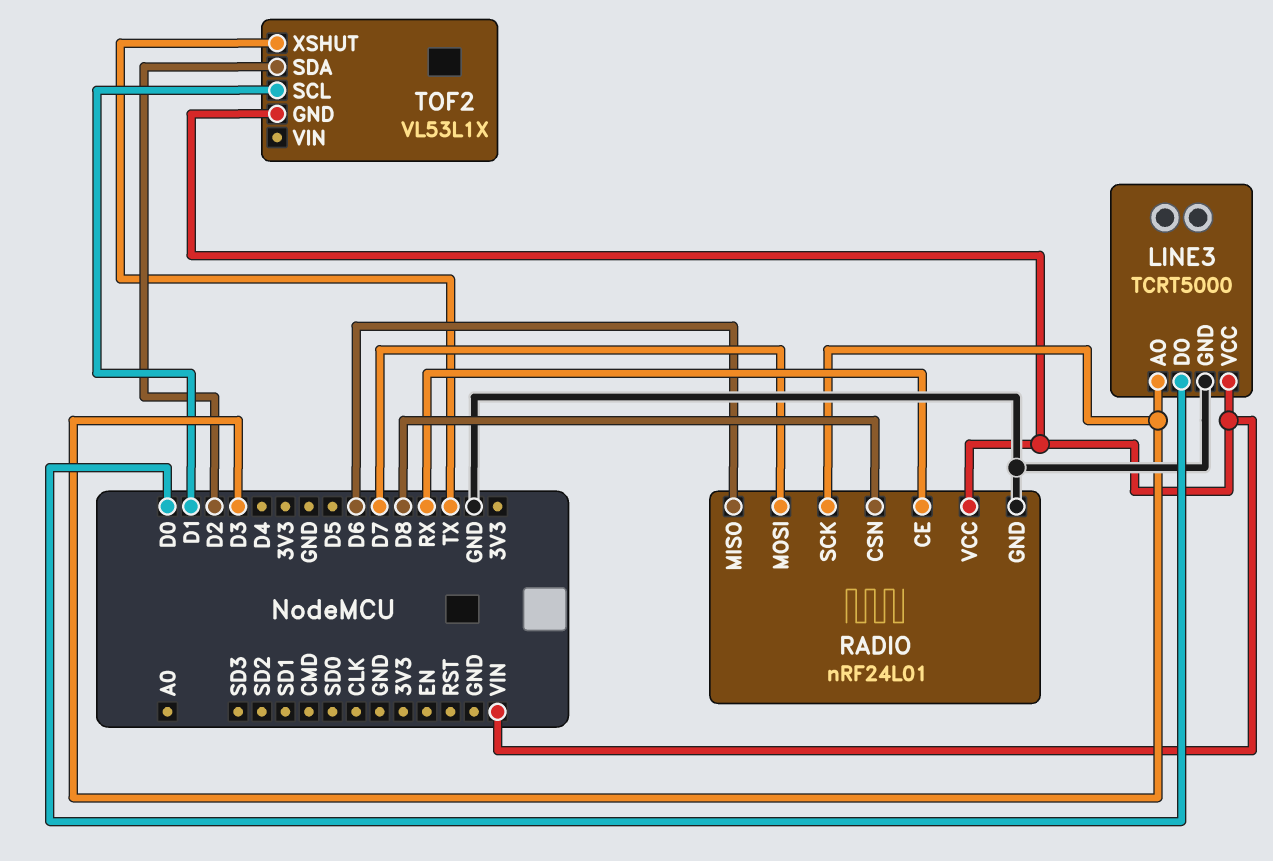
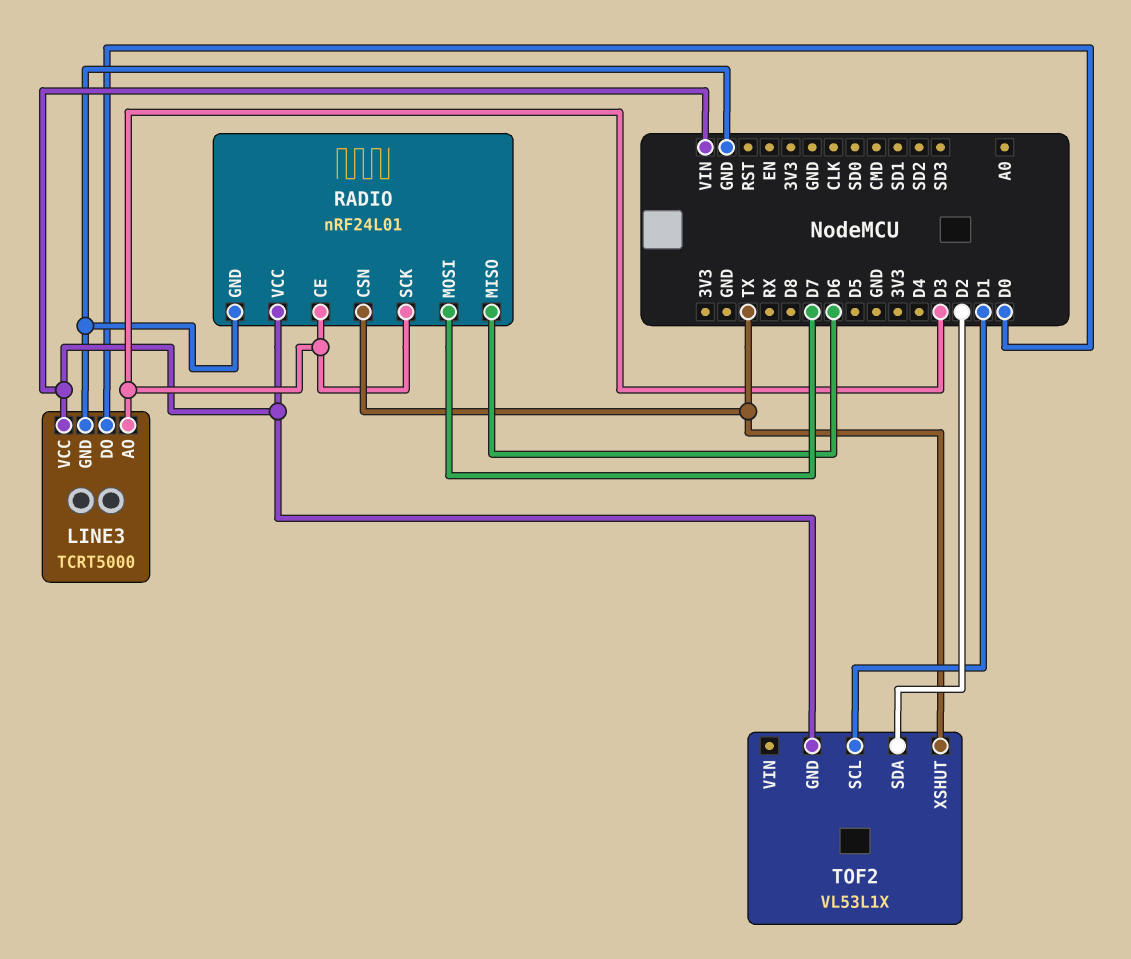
RADIO pin CE: RX -> D3
RADIO pin CSN: D8 -> TX

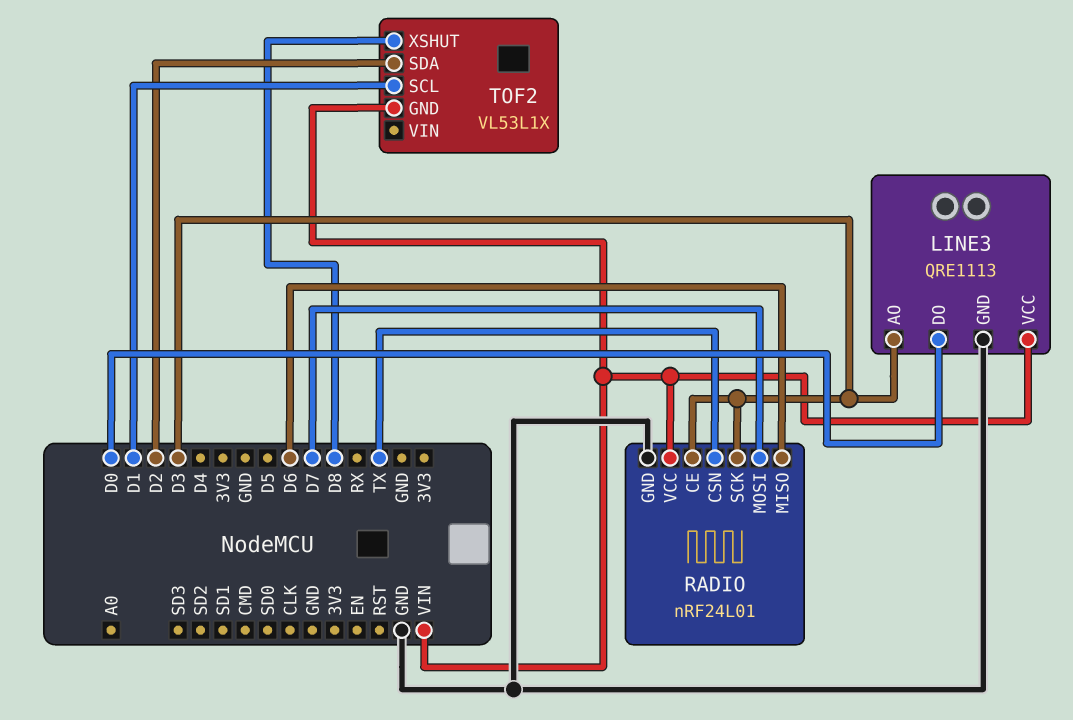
LINE3: TCRT5000 -> QRE1113
TOF2 pin XSHUT: TX -> D8

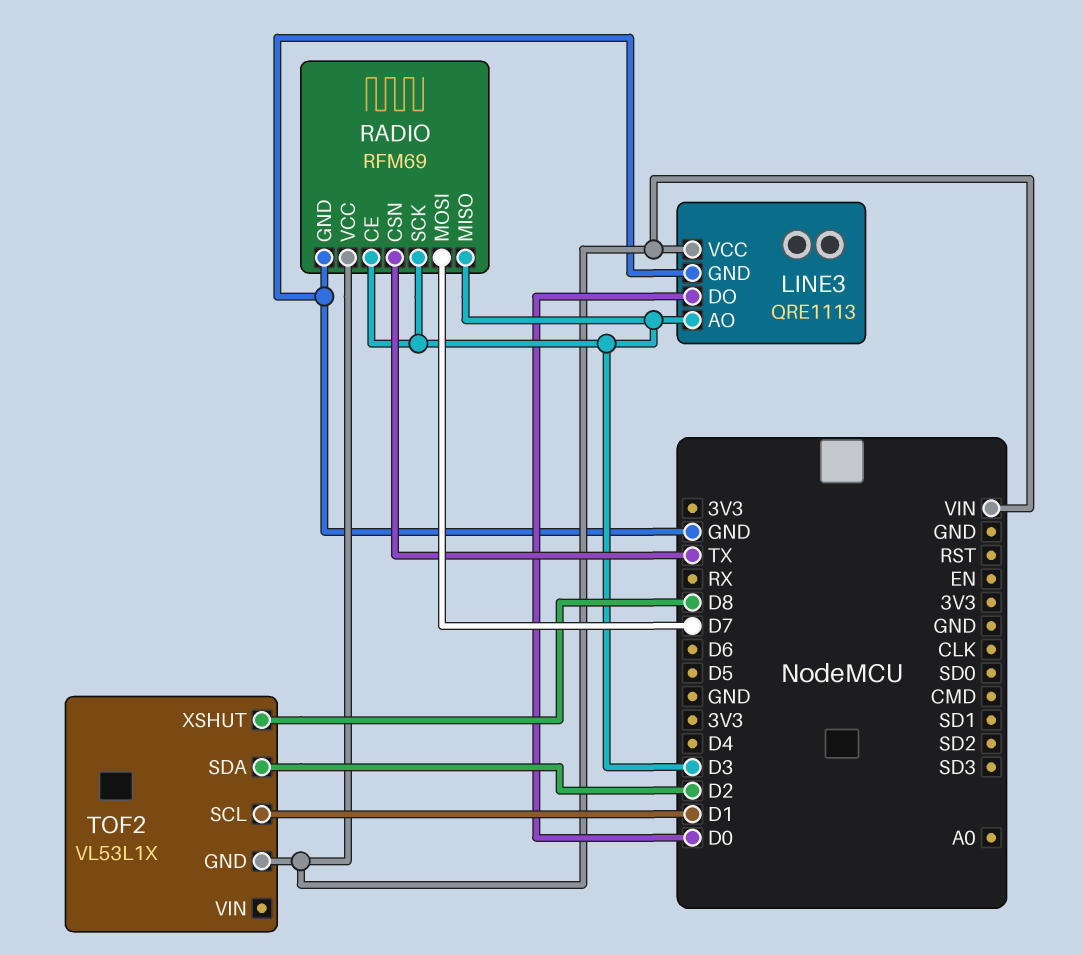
RADIO: nRF24L01 -> RFM69
RADIO pin MISO: D6 -> D3

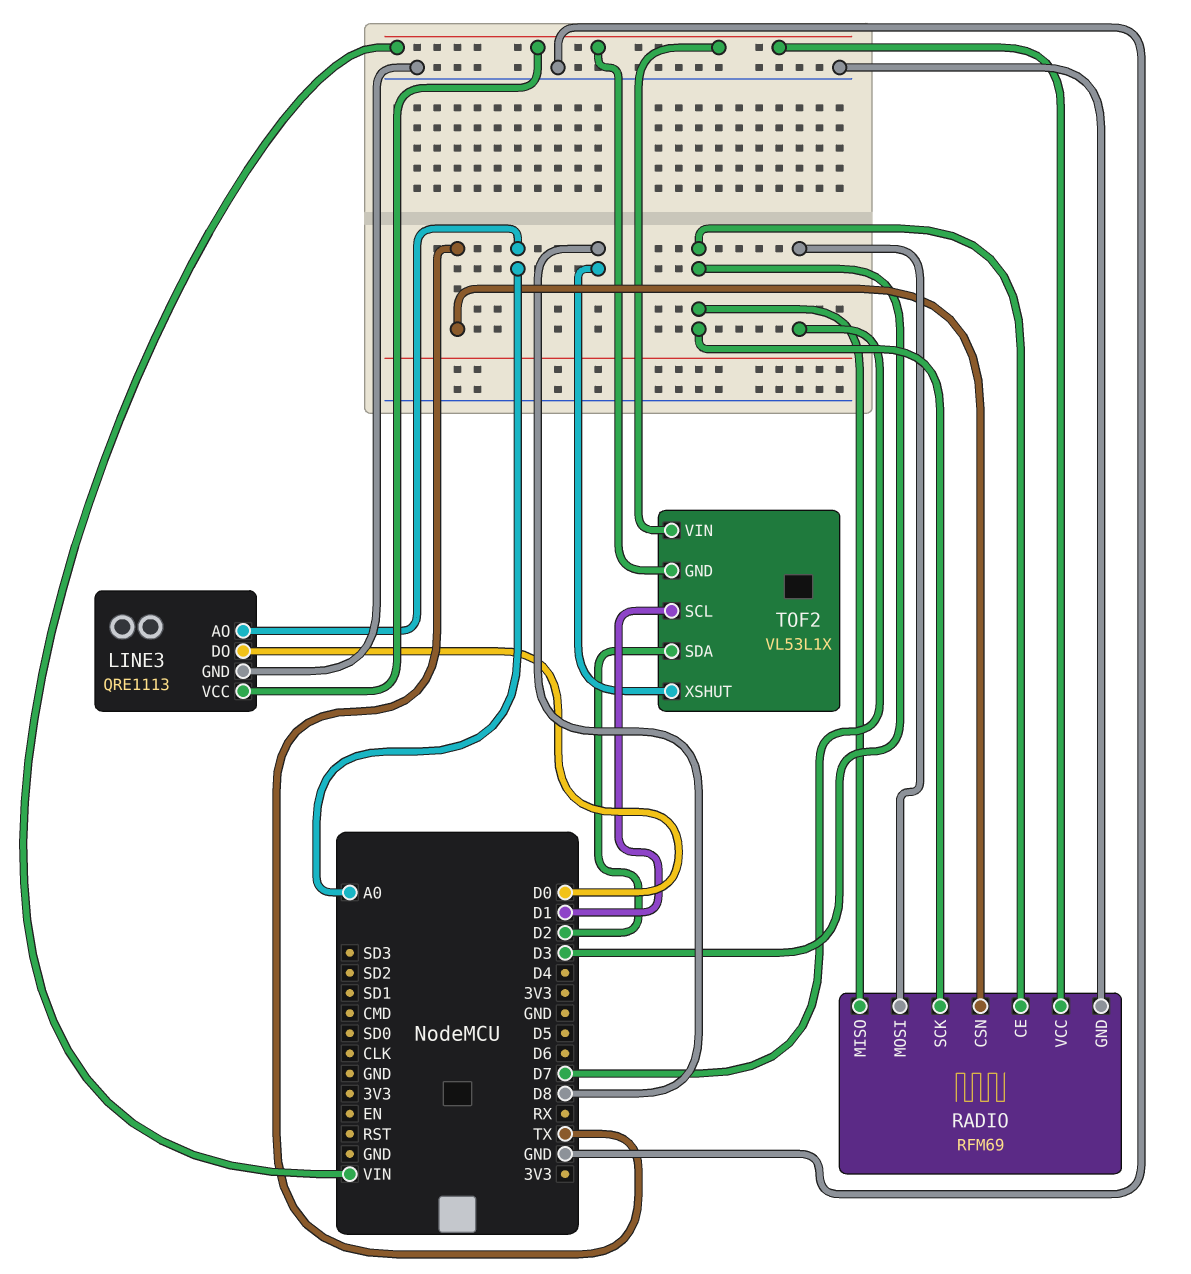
LINE3 pin AO: D3 -> A0
TOF2 pin VIN: none -> VIN

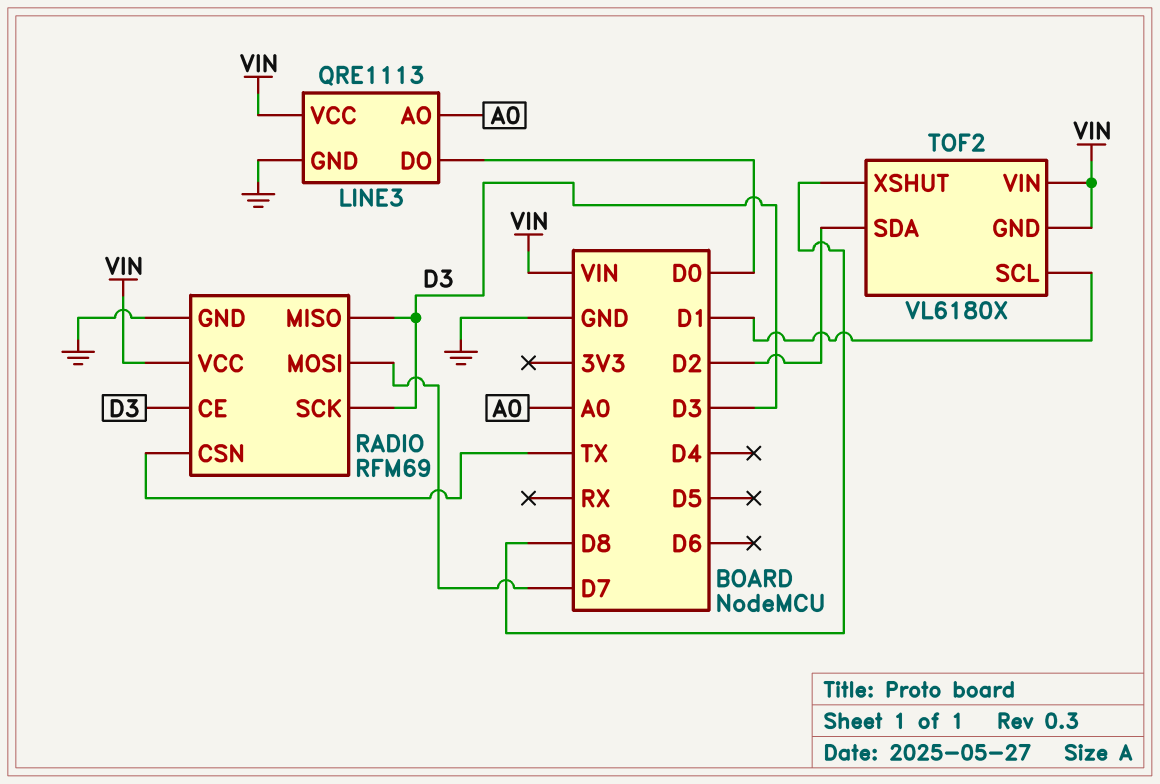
TOF2: VL53L1X -> VL6180X

